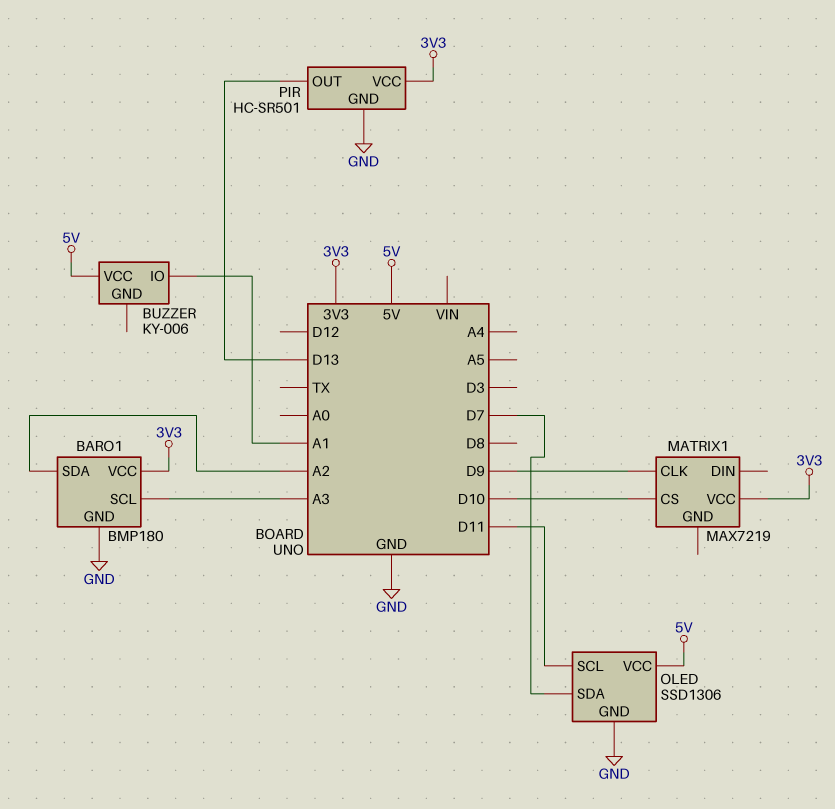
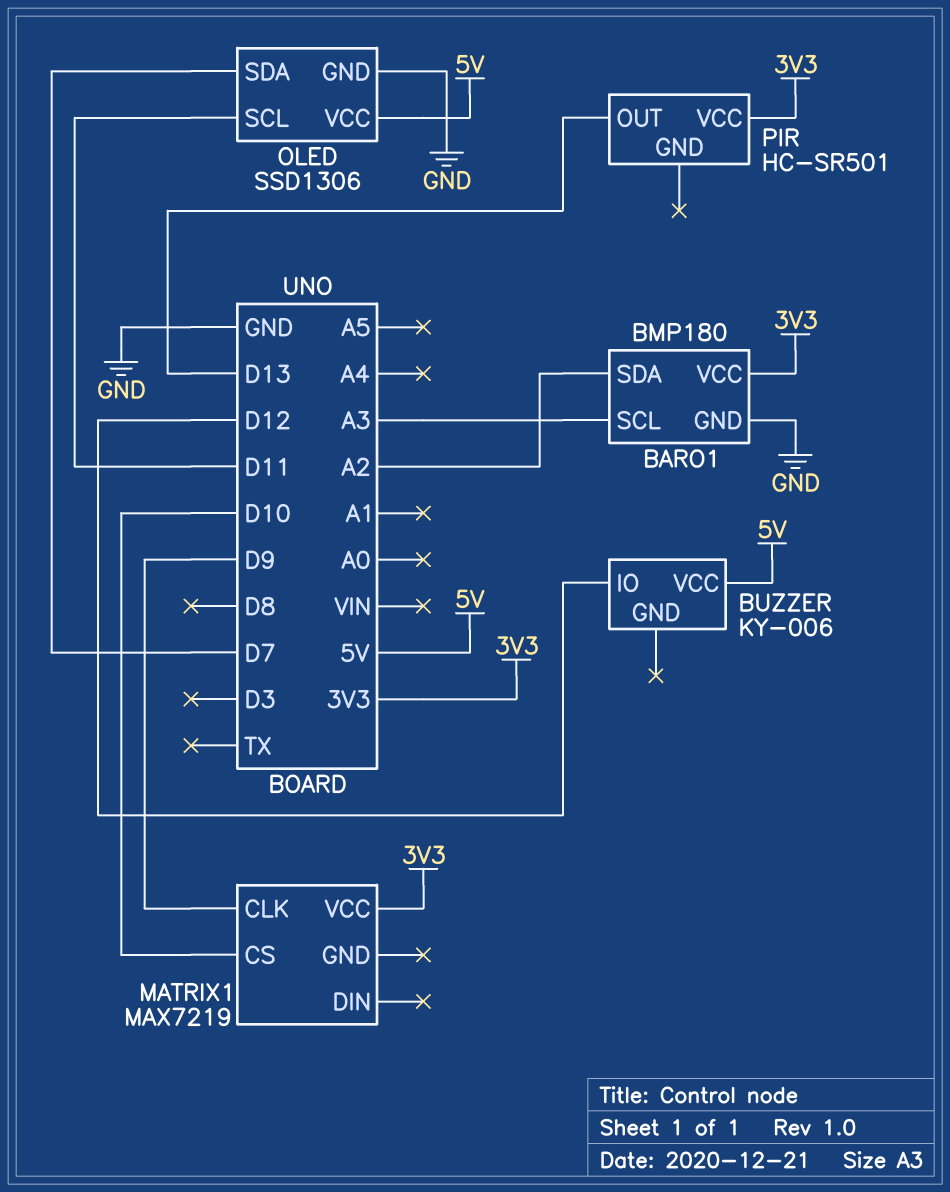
BUZZER pin IO: A1 -> D12
PIR pin GND: GND -> none

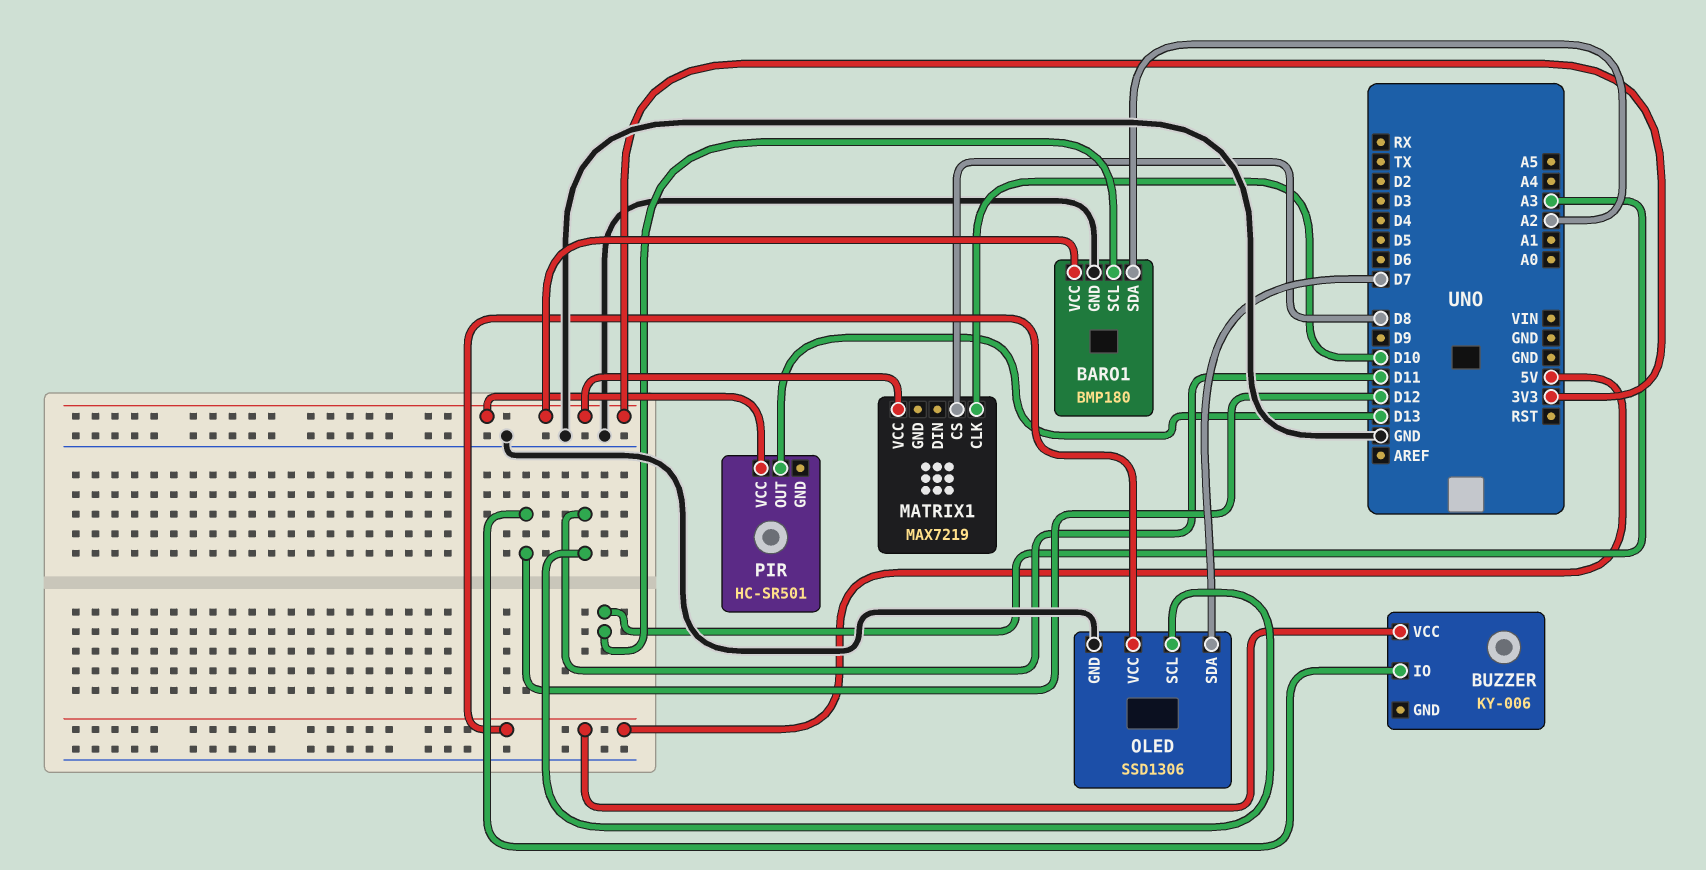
MATRIX1 pin CLK: D9 -> D10
MATRIX1 pin CS: D10 -> D8

